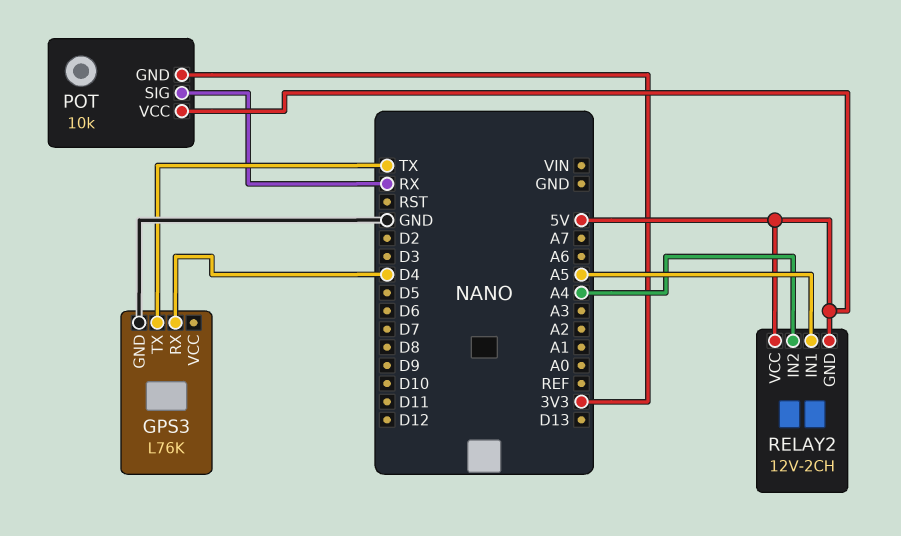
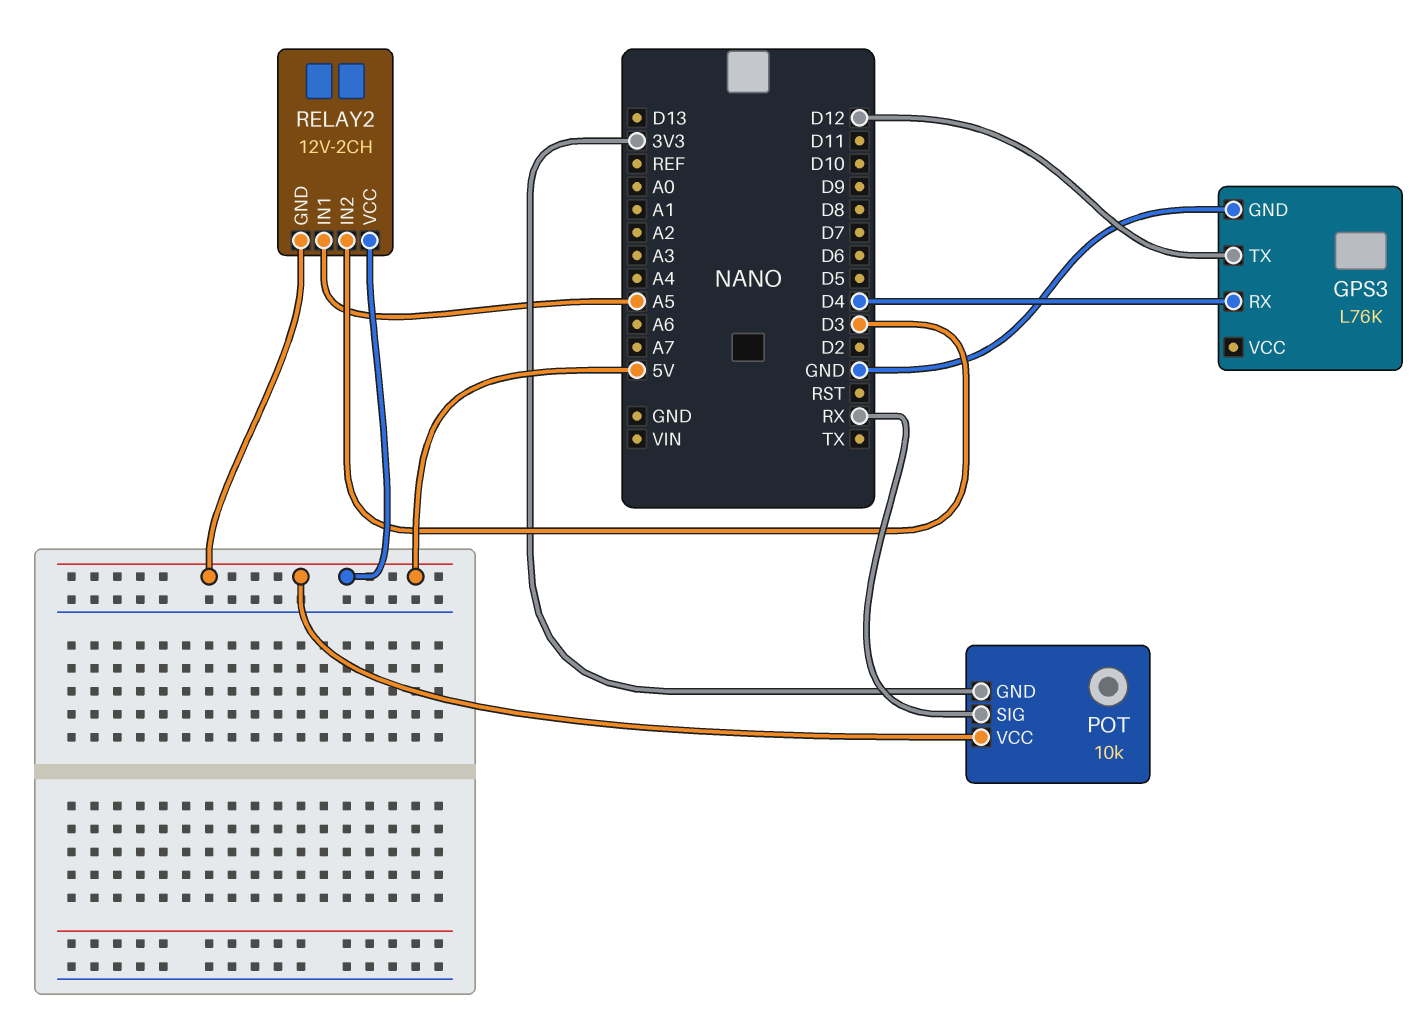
GPS3 pin TX: TX -> D12
RELAY2 pin IN2: A4 -> D3

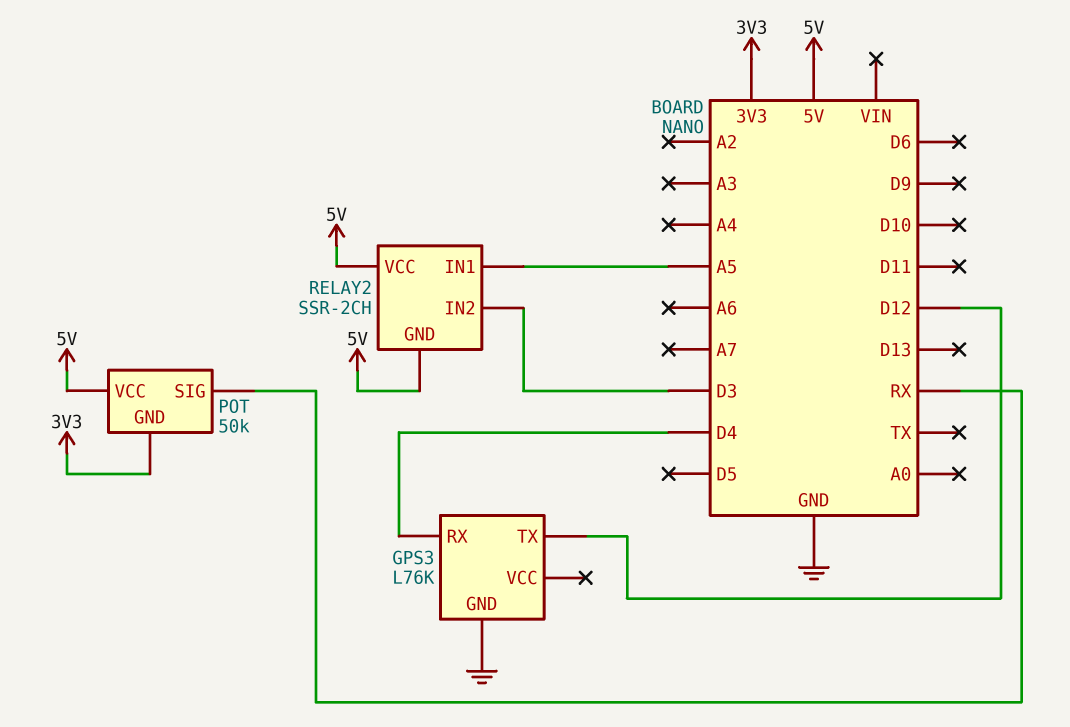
POT: 10k -> 50k
RELAY2: 12V-2CH -> SSR-2CH

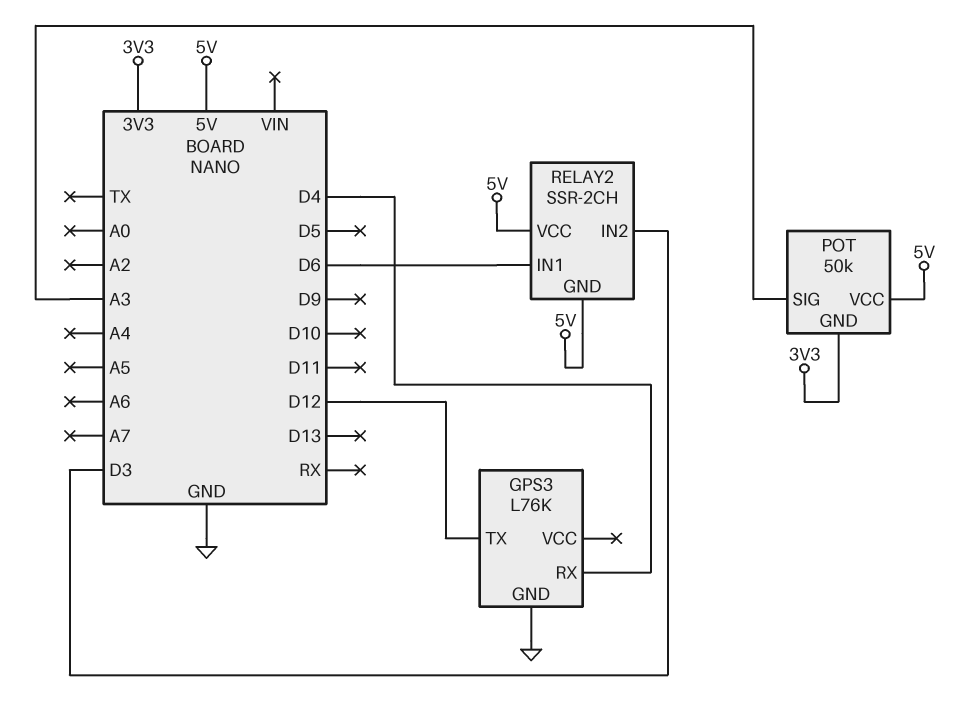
POT pin SIG: RX -> A3
RELAY2 pin IN1: A5 -> D6

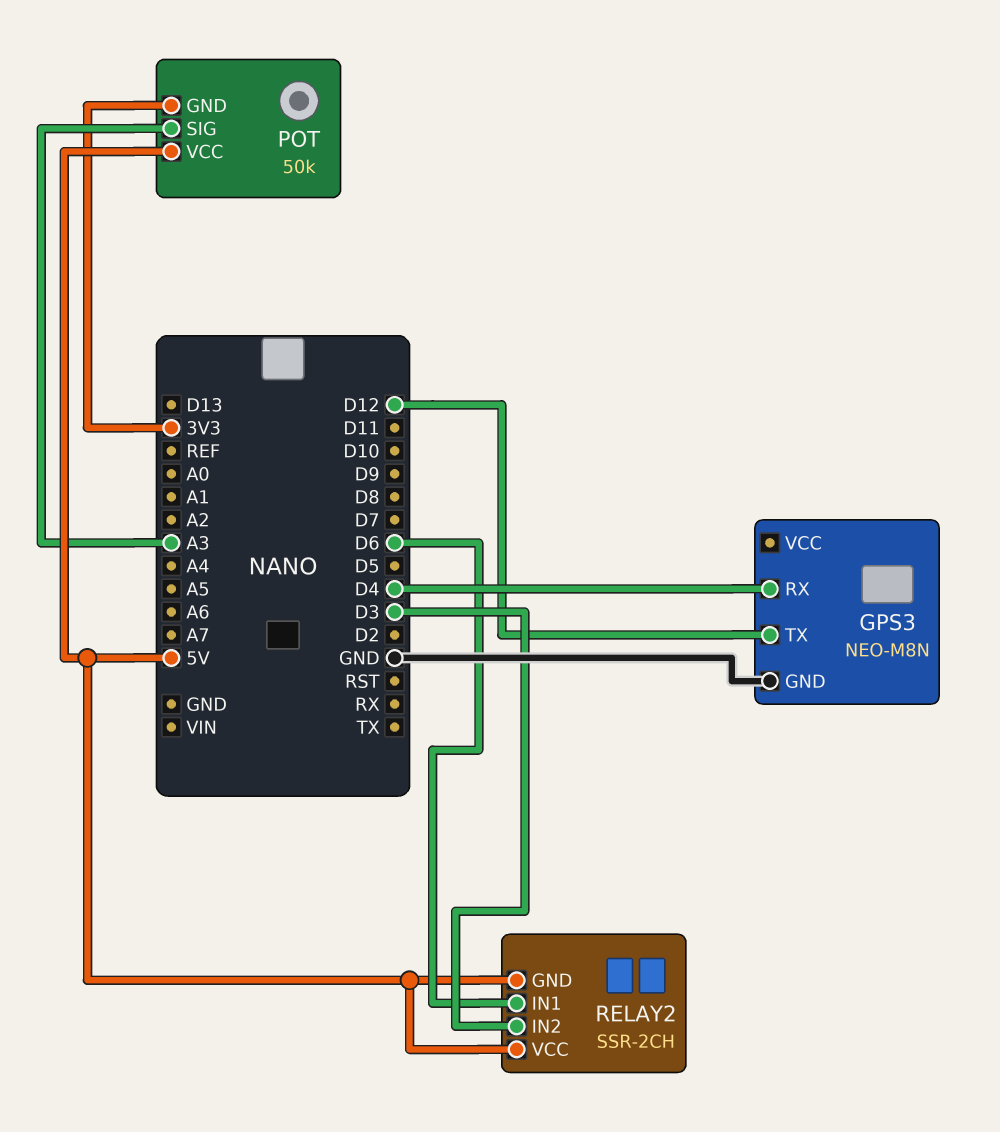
GPS3: L76K -> NEO-M8N

